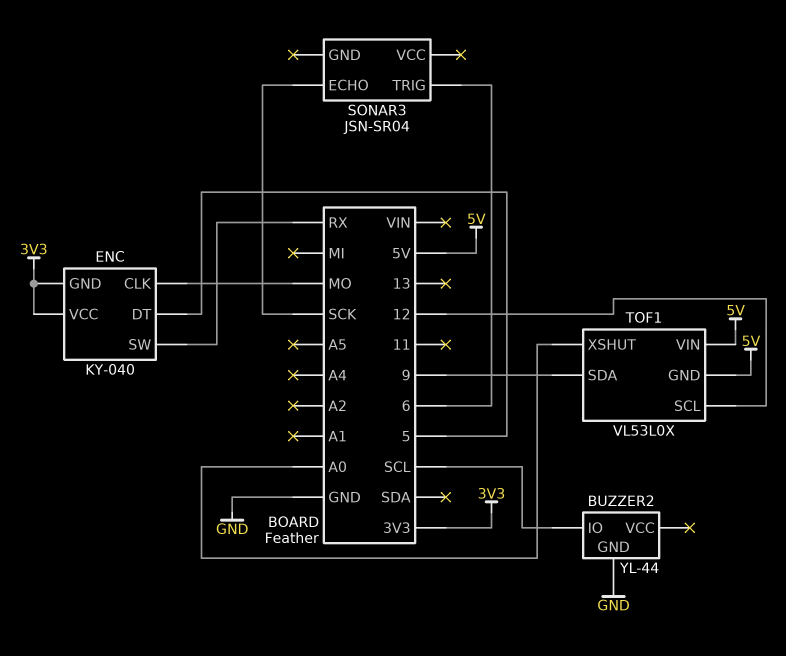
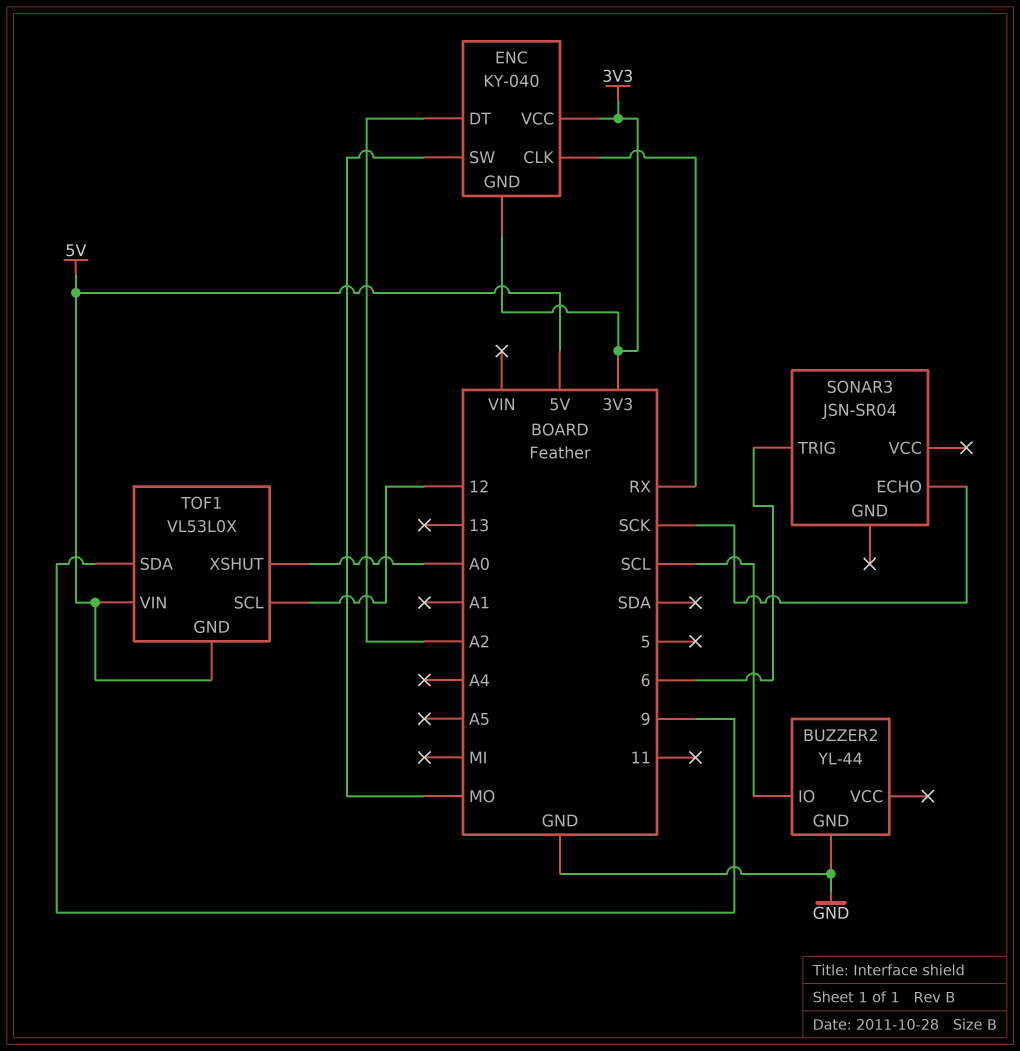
ENC pin CLK: MO -> RX
ENC pin DT: 5 -> A2
ENC pin SW: RX -> MO

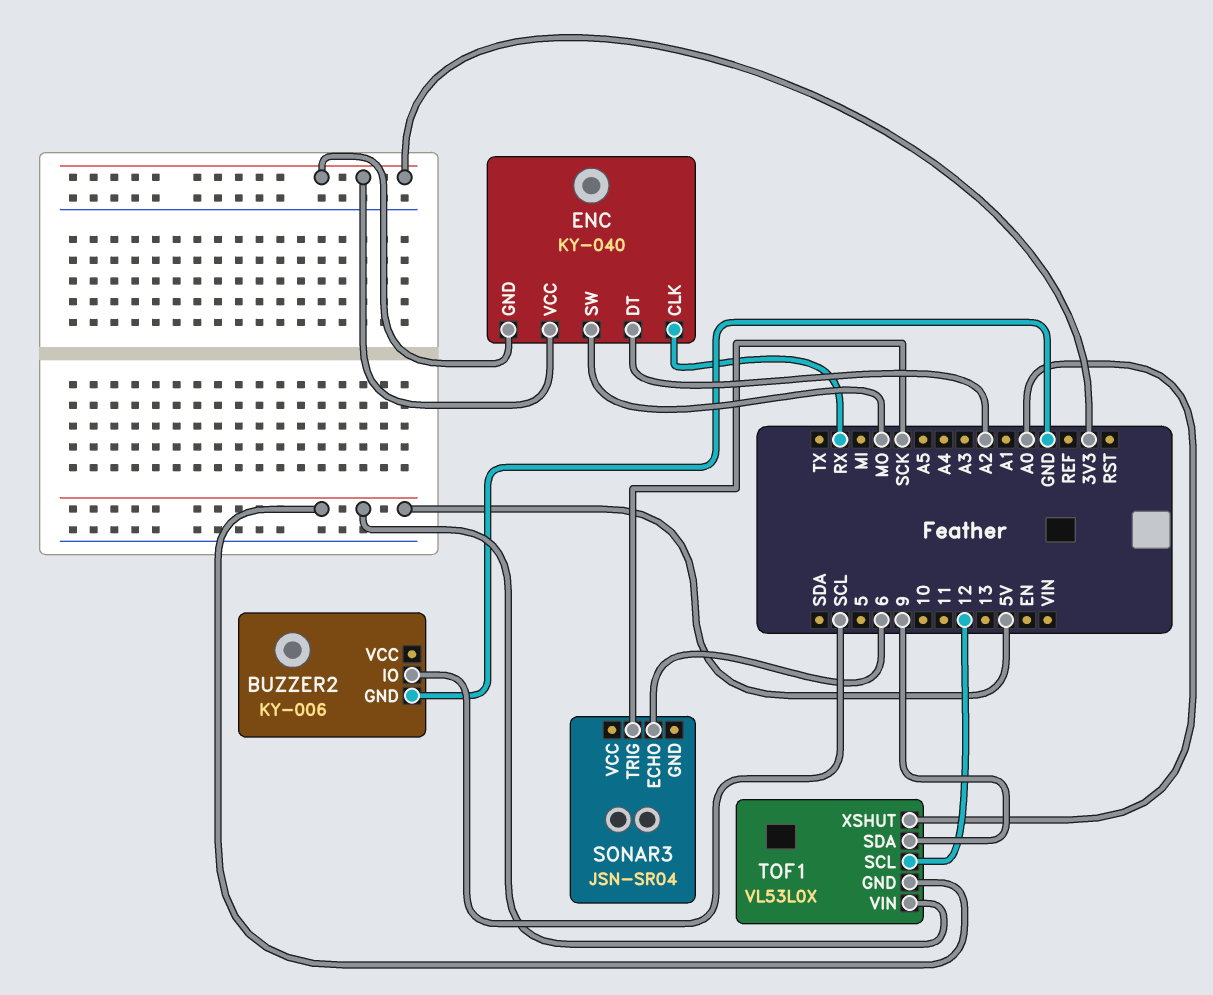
BUZZER2: YL-44 -> KY-006
SONAR3 pin ECHO: SCK -> 6
SONAR3 pin TRIG: 6 -> SCK

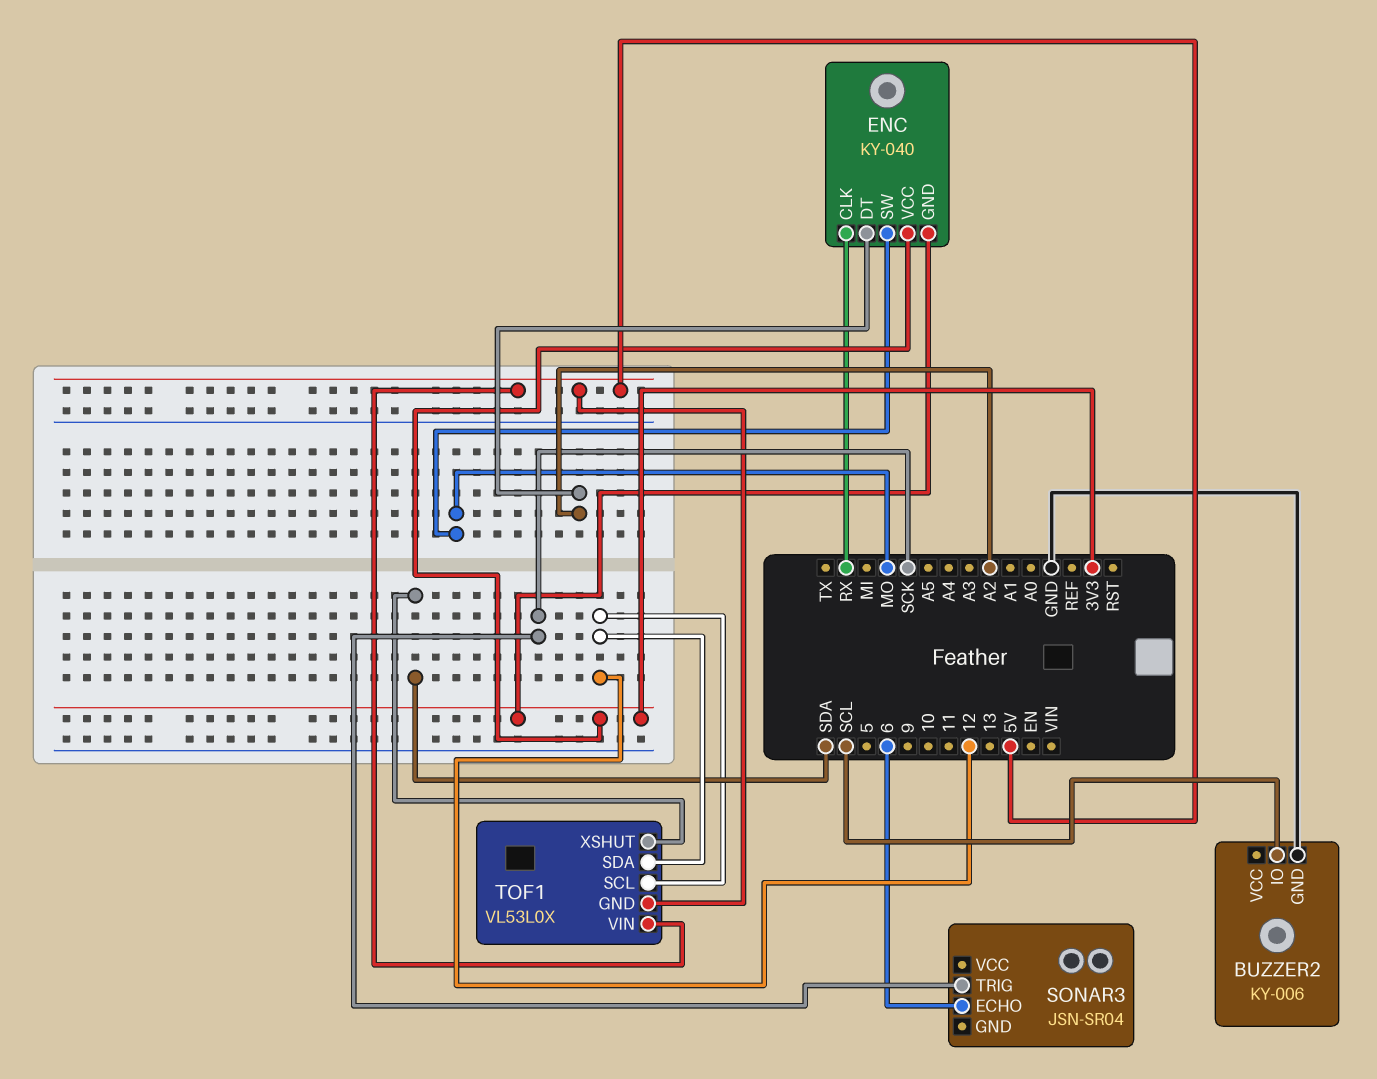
TOF1 pin SDA: 9 -> 12
TOF1 pin XSHUT: A0 -> SDA

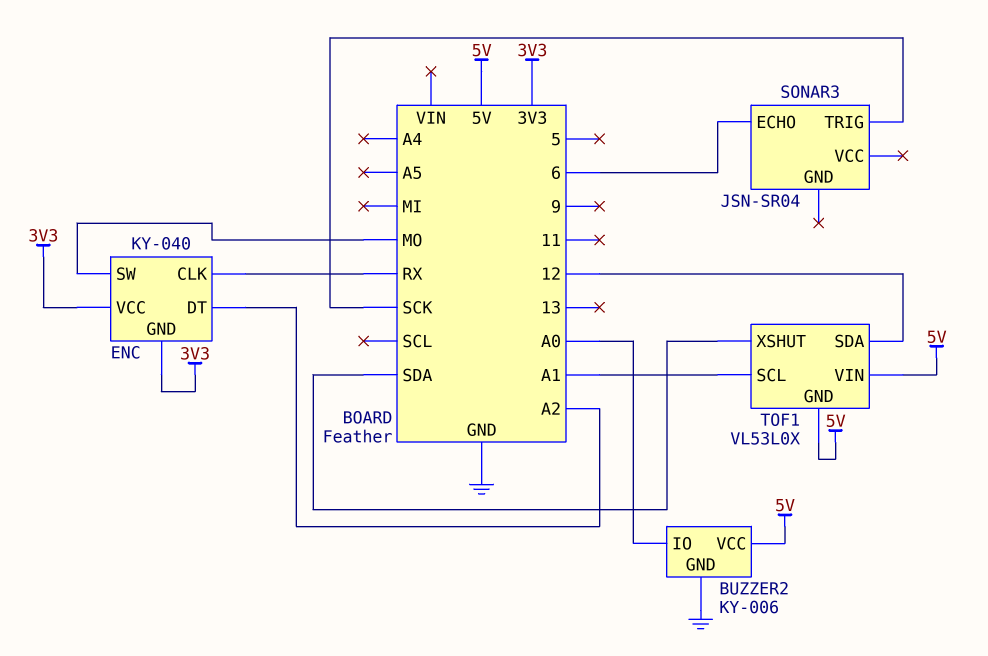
BUZZER2 pin IO: SCL -> A0
BUZZER2 pin VCC: none -> 5V
TOF1 pin SCL: 12 -> A1

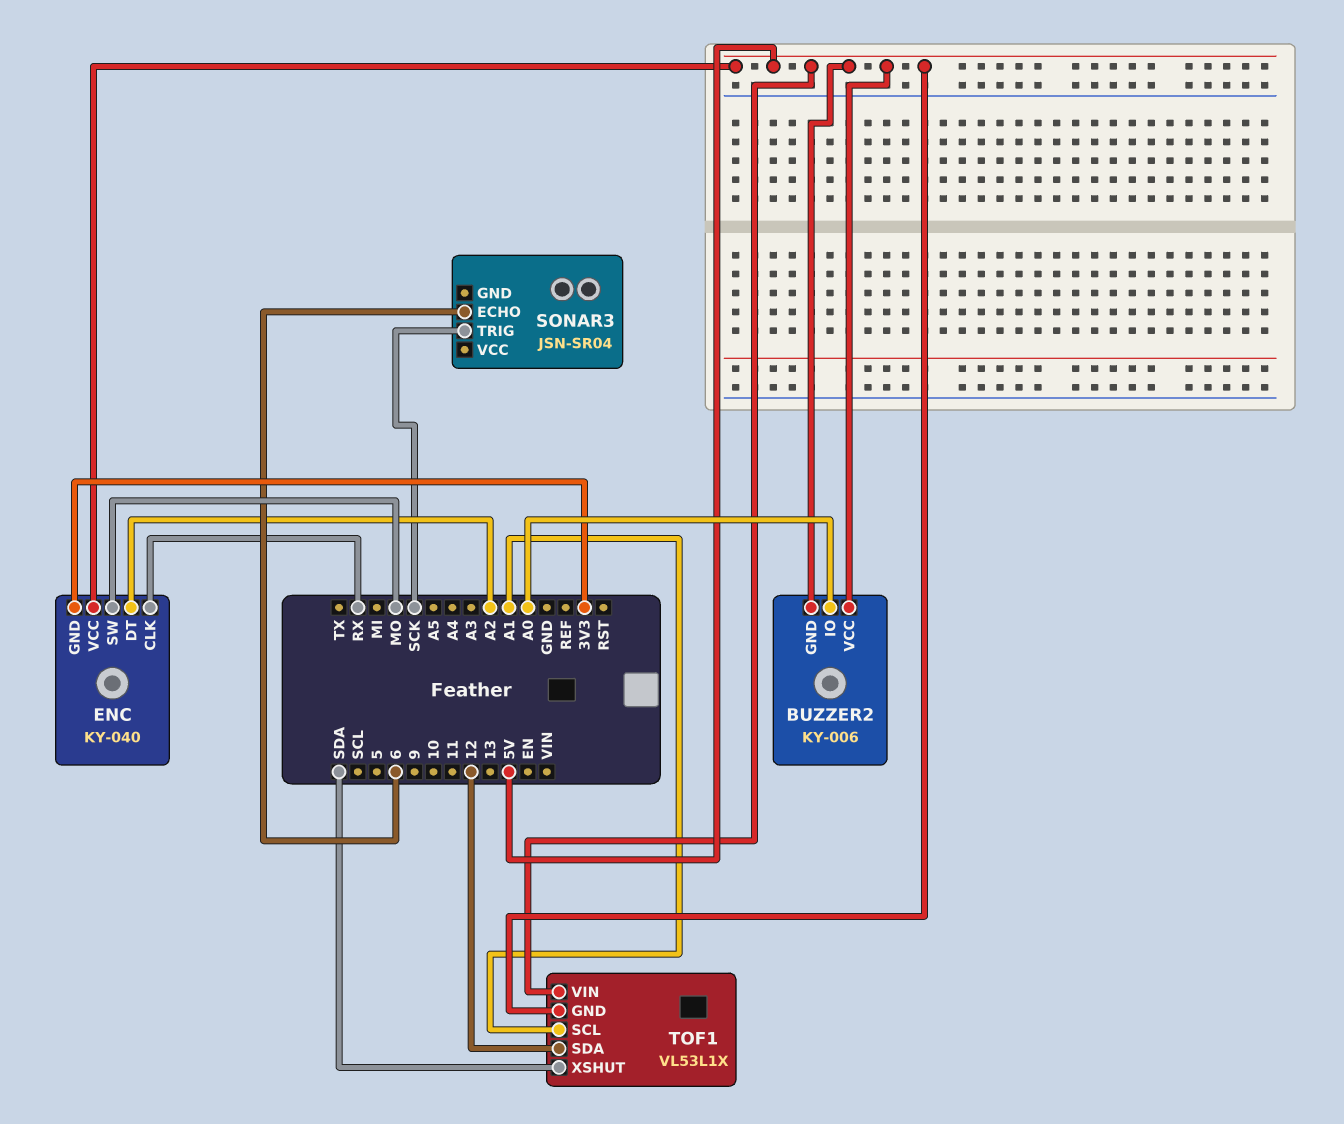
BUZZER2 pin GND: GND -> 5V
ENC pin VCC: 3V3 -> 5V
TOF1: VL53L0X -> VL53L1X

